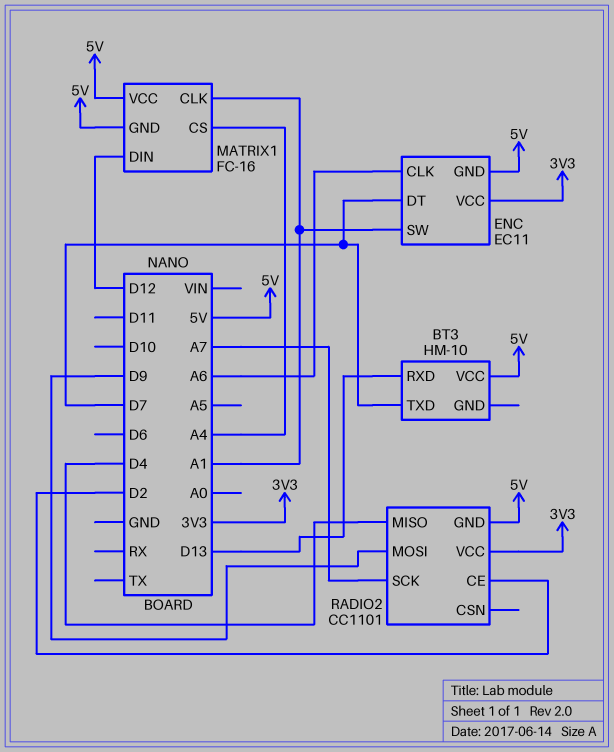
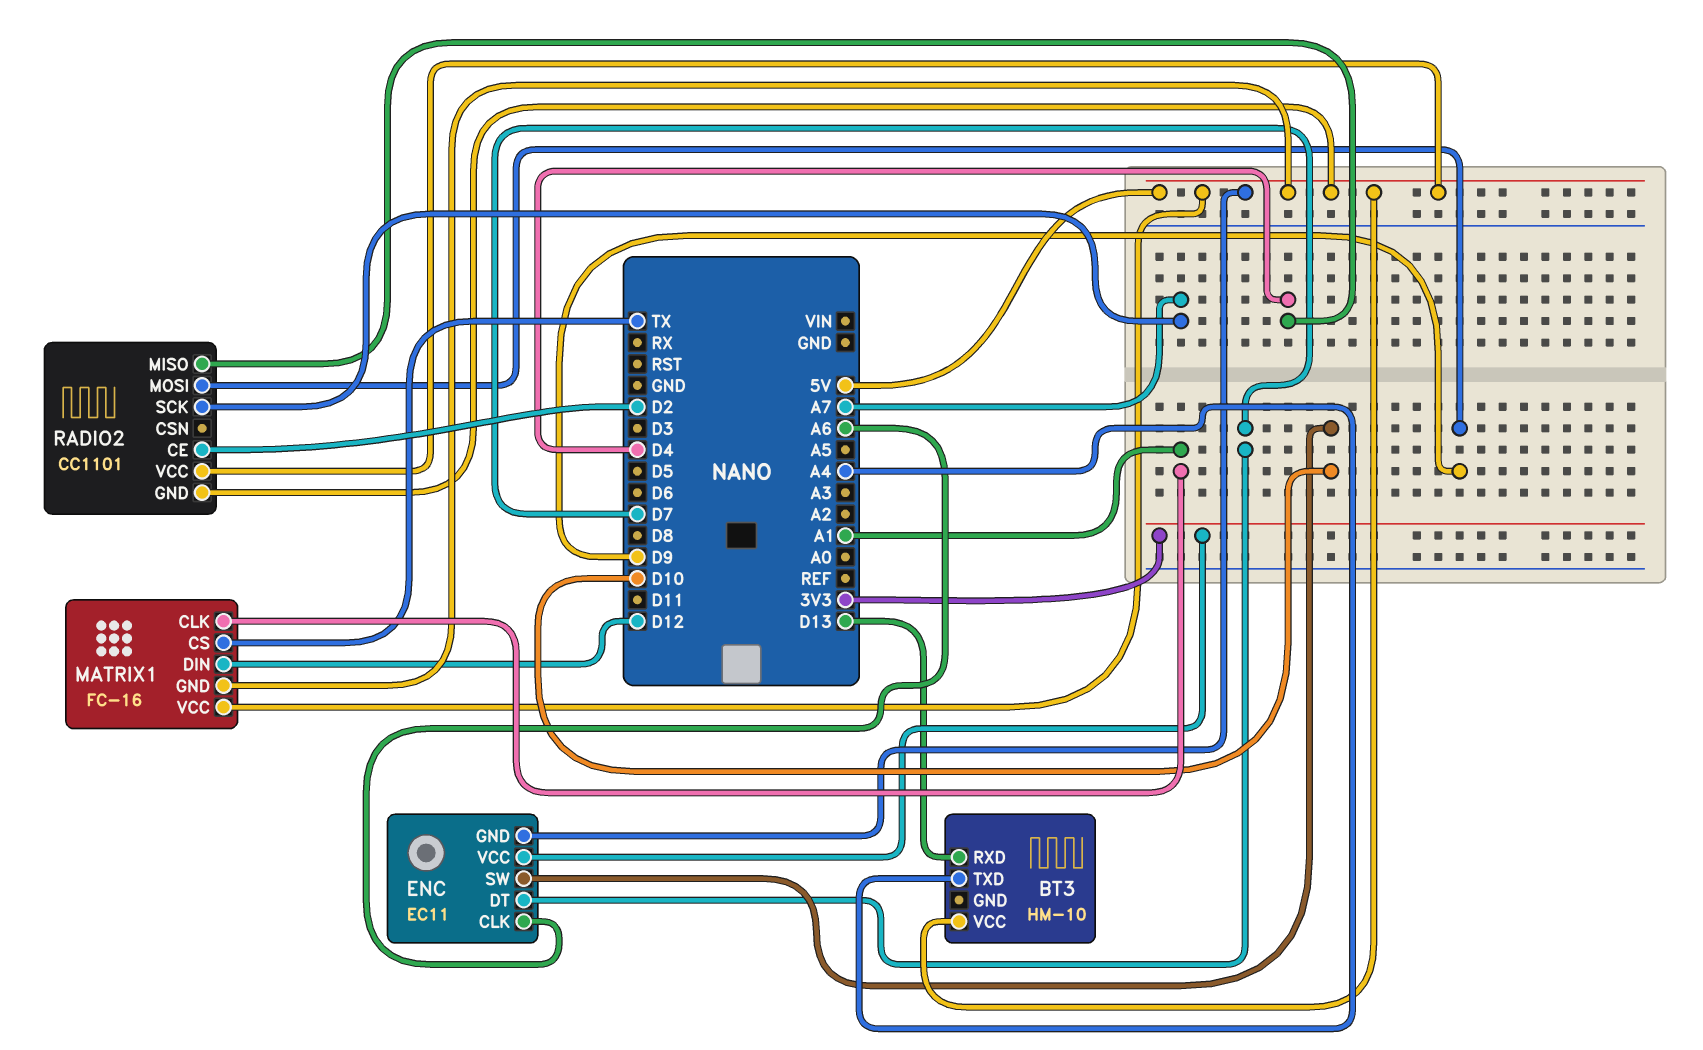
BT3 pin TXD: D7 -> A4
ENC pin SW: A1 -> D10
MATRIX1 pin CS: A4 -> TX
RADIO2 pin VCC: 3V3 -> 5V

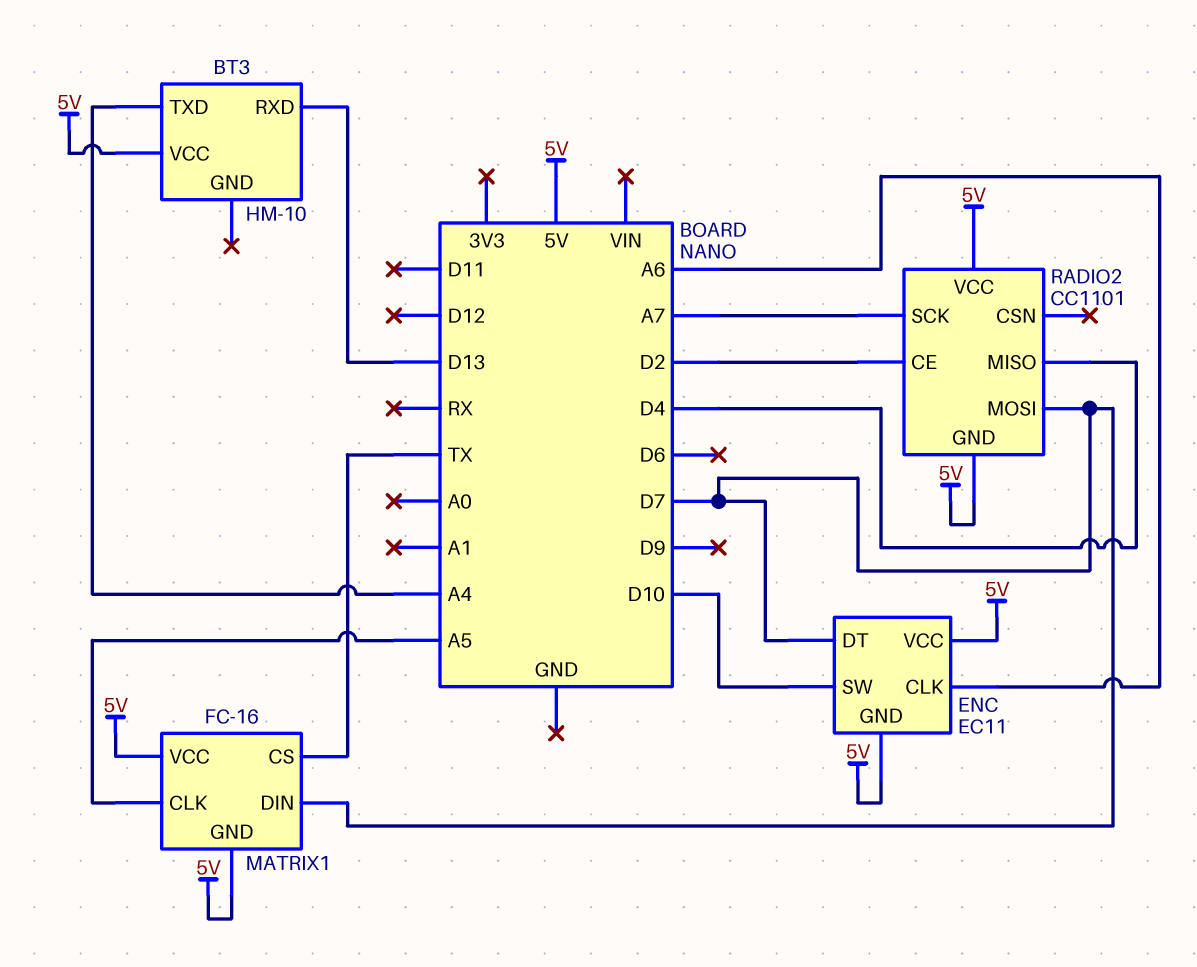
ENC pin VCC: 3V3 -> 5V
MATRIX1 pin CLK: A1 -> A5
MATRIX1 pin DIN: D12 -> D7
RADIO2 pin MOSI: D9 -> D7

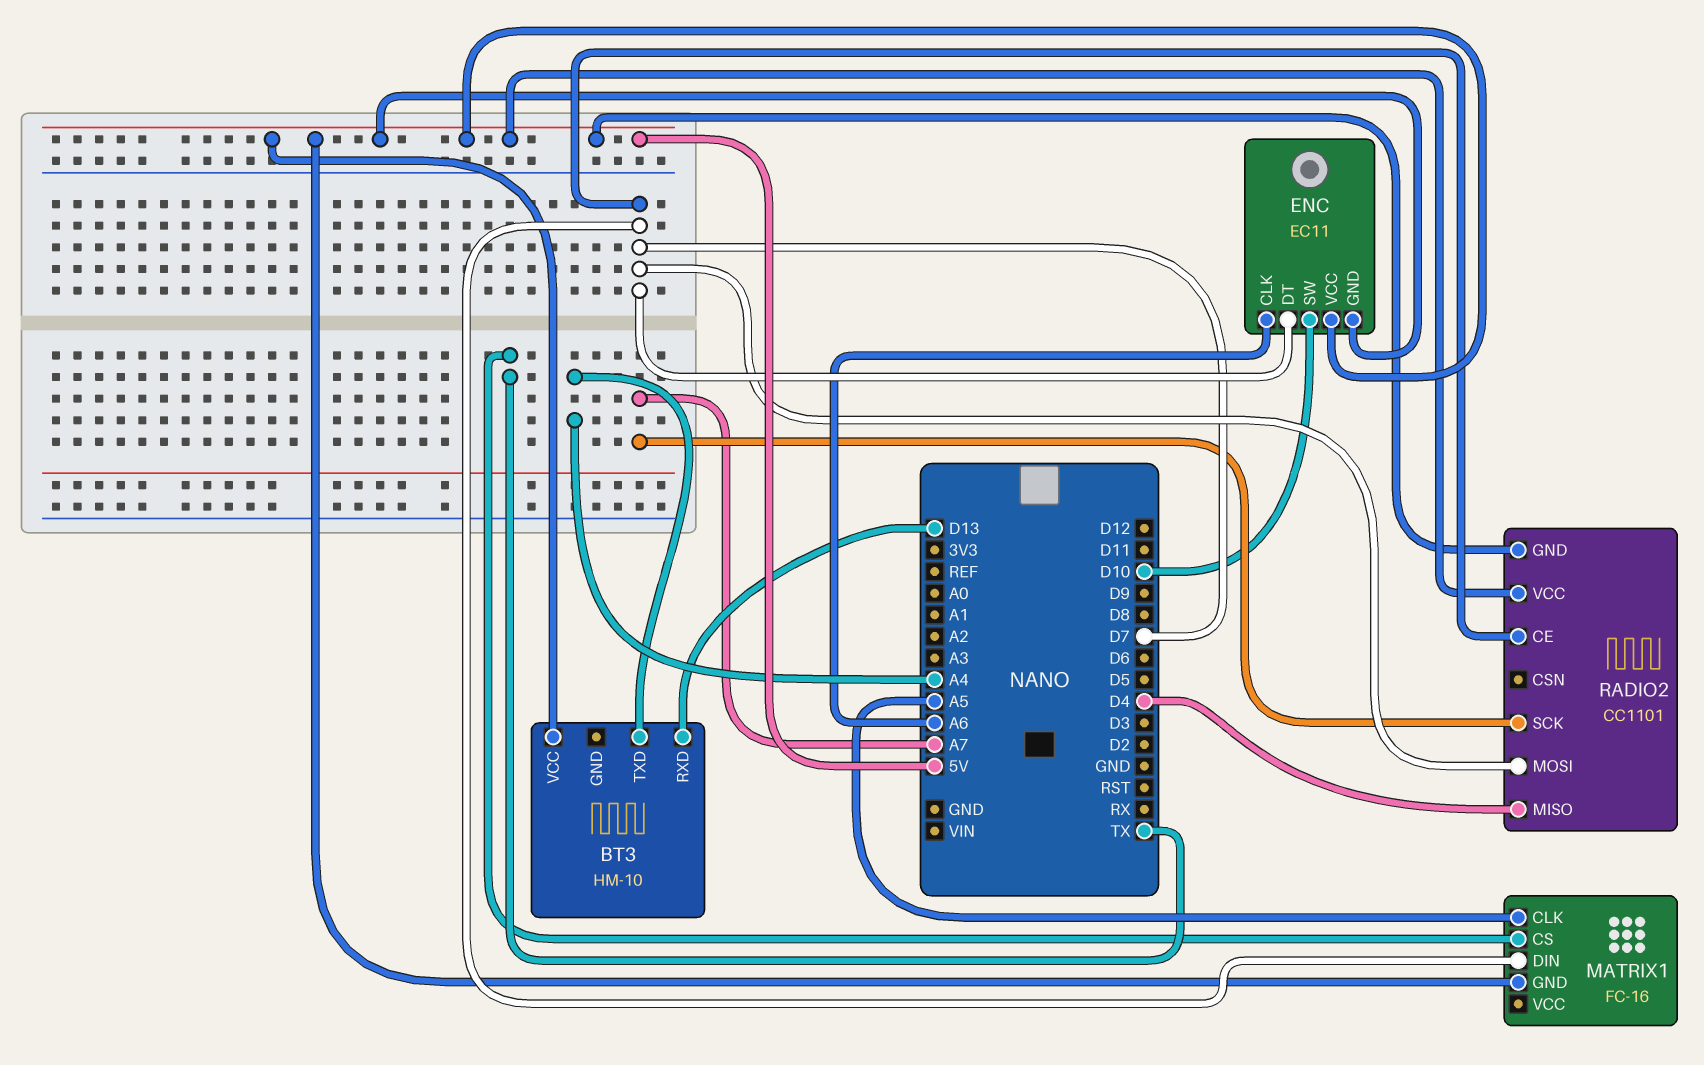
MATRIX1 pin VCC: 5V -> none
RADIO2 pin CE: D2 -> D7

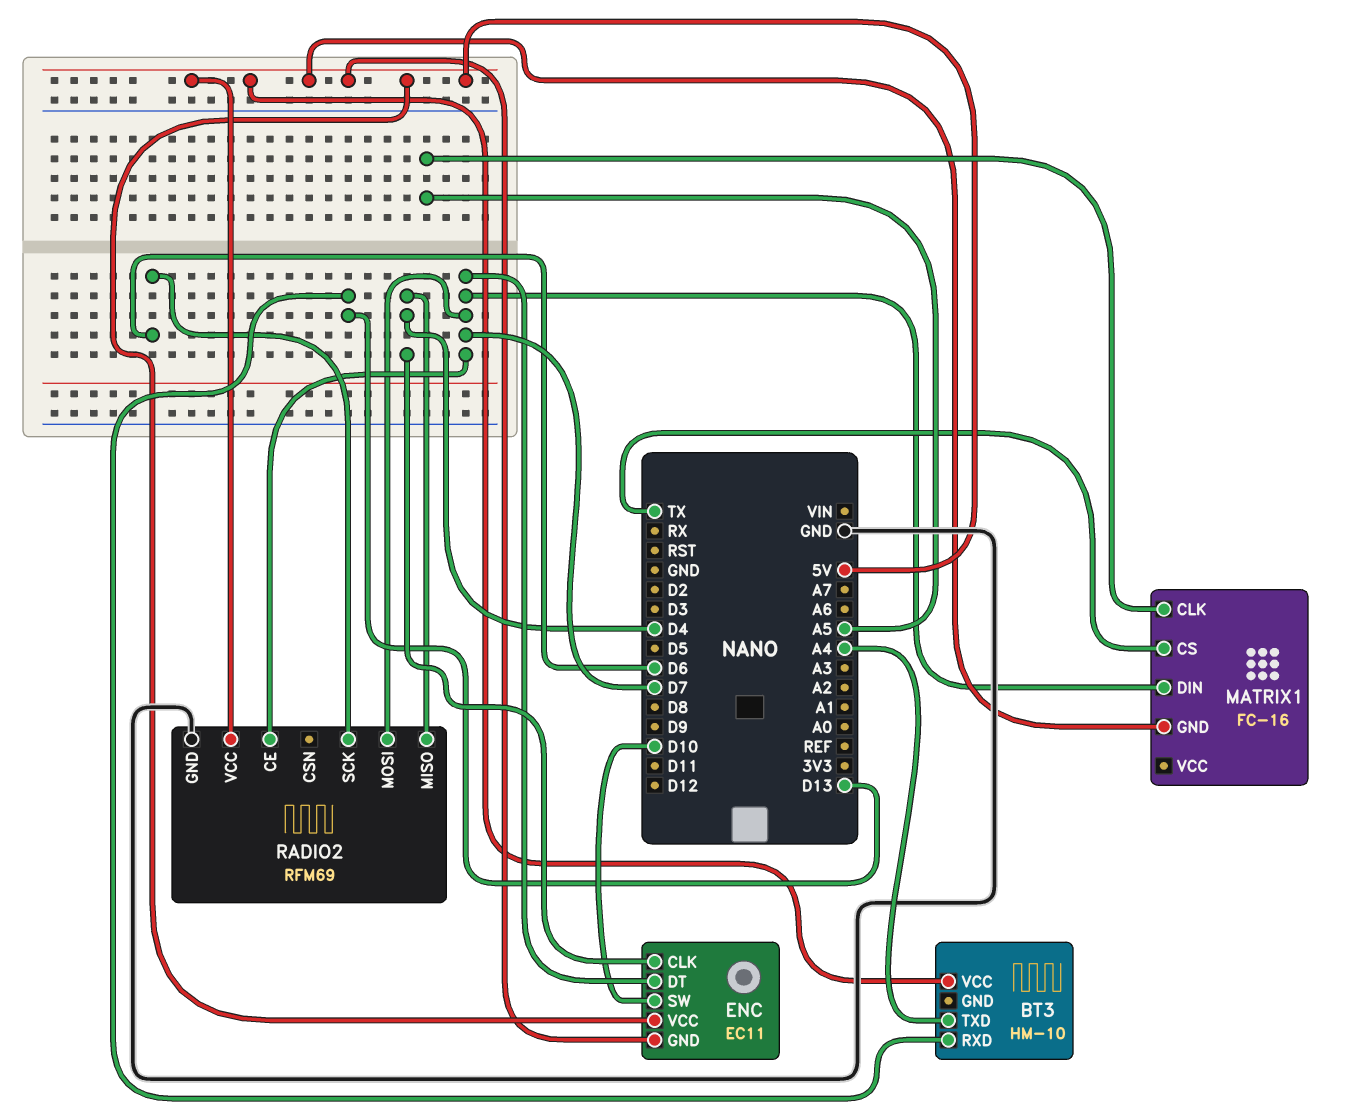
ENC pin CLK: A6 -> D4
RADIO2: CC1101 -> RFM69
RADIO2 pin GND: 5V -> GND
RADIO2 pin SCK: A7 -> D6

